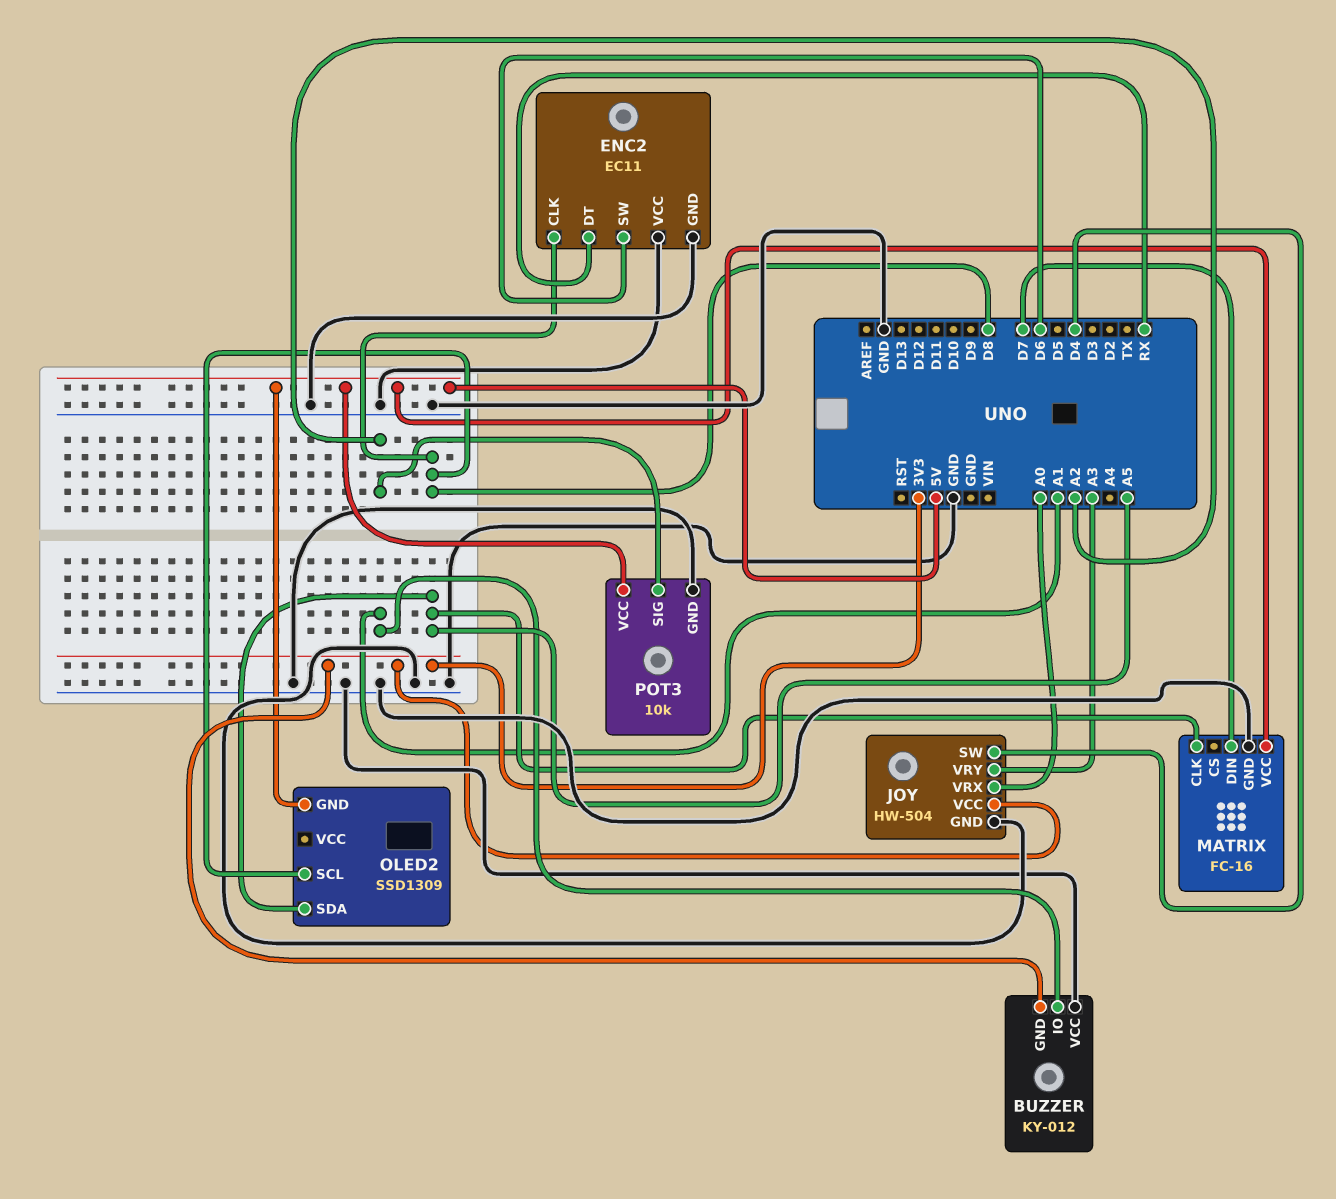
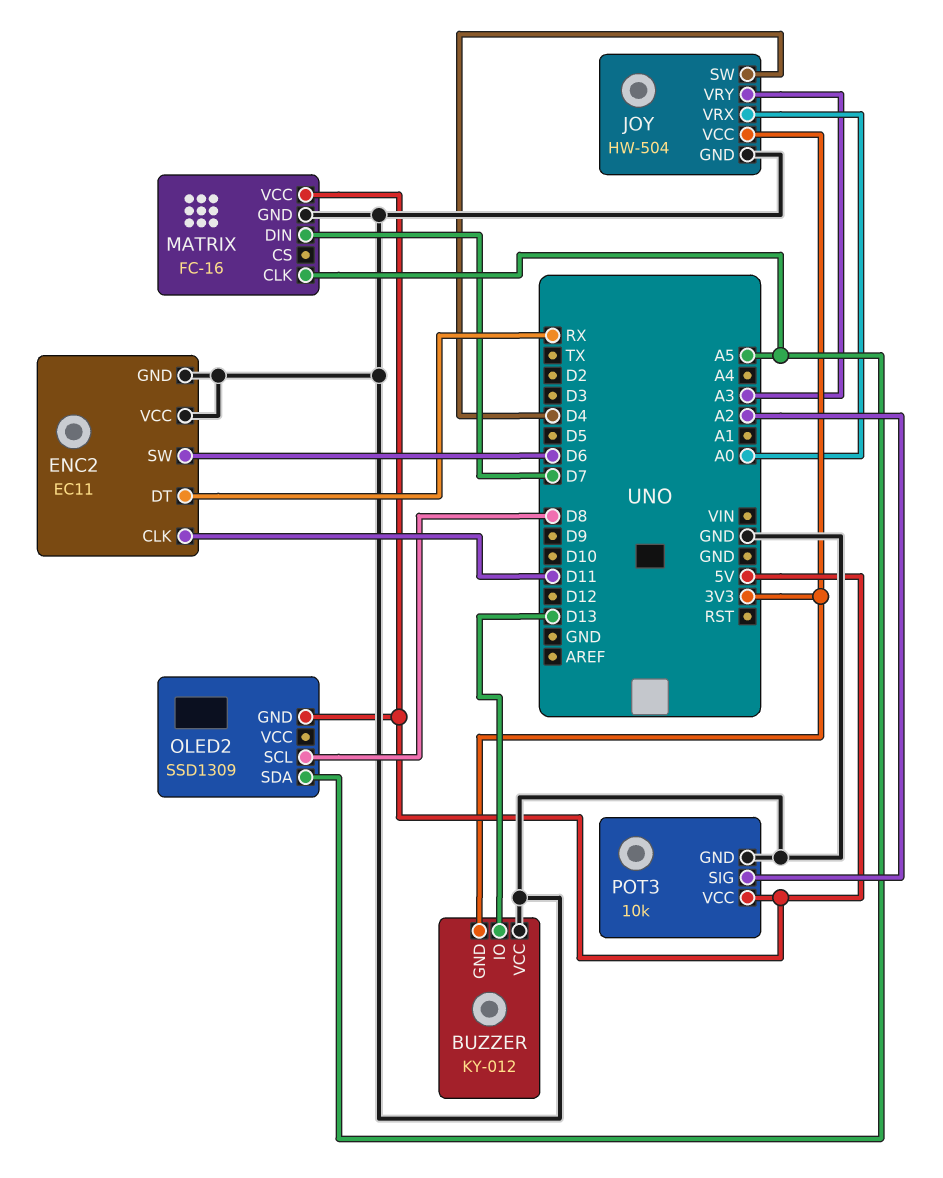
BUZZER pin IO: A1 -> D13
ENC2 pin CLK: D8 -> D11

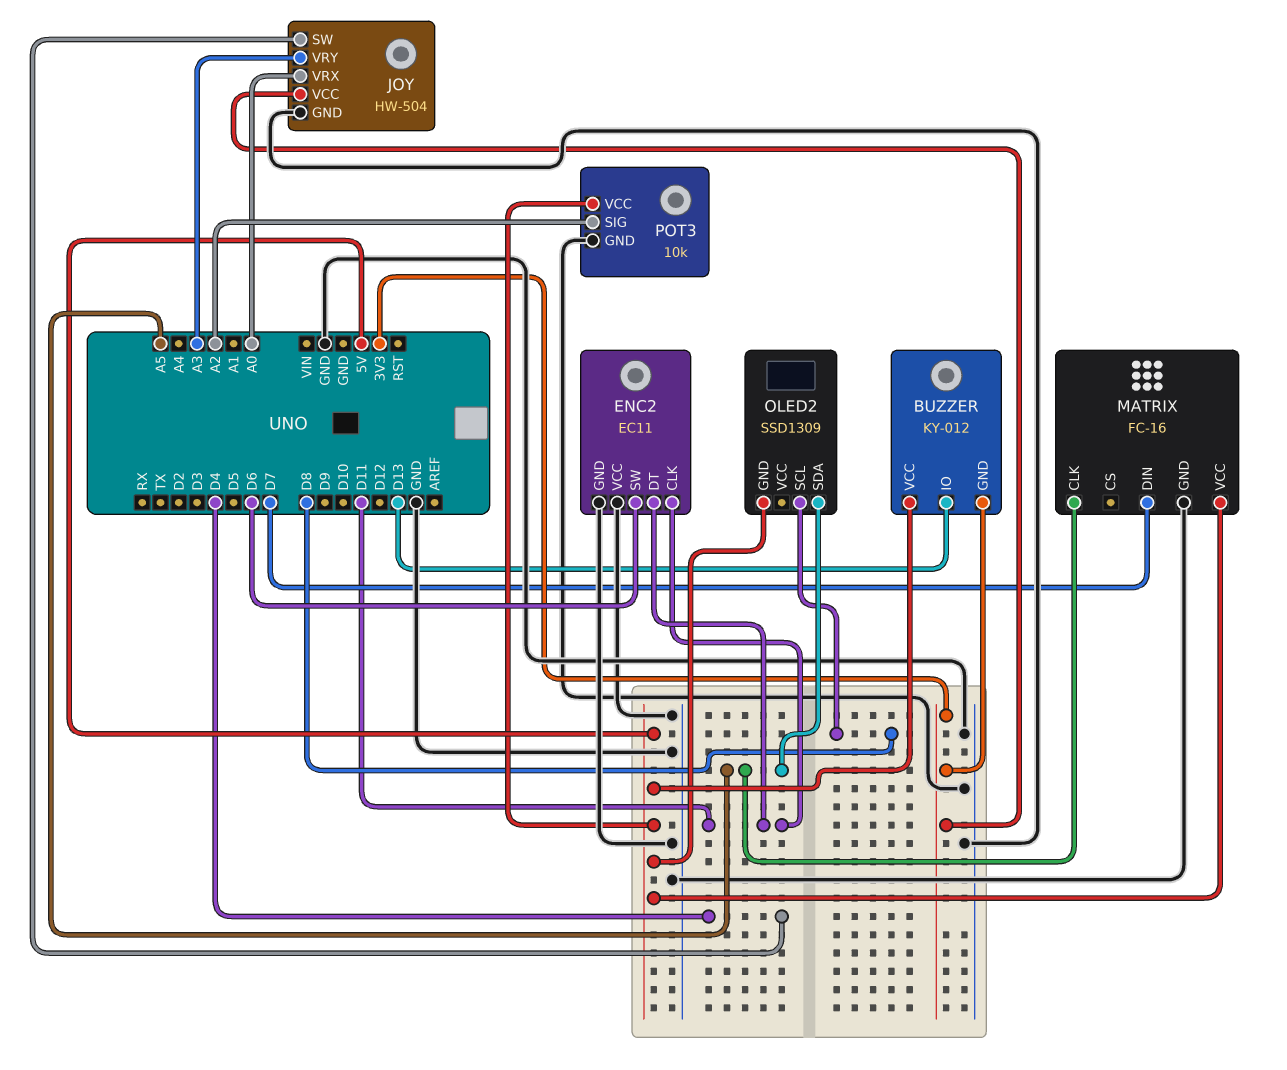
BUZZER pin VCC: GND -> 5V
ENC2 pin DT: RX -> D11

